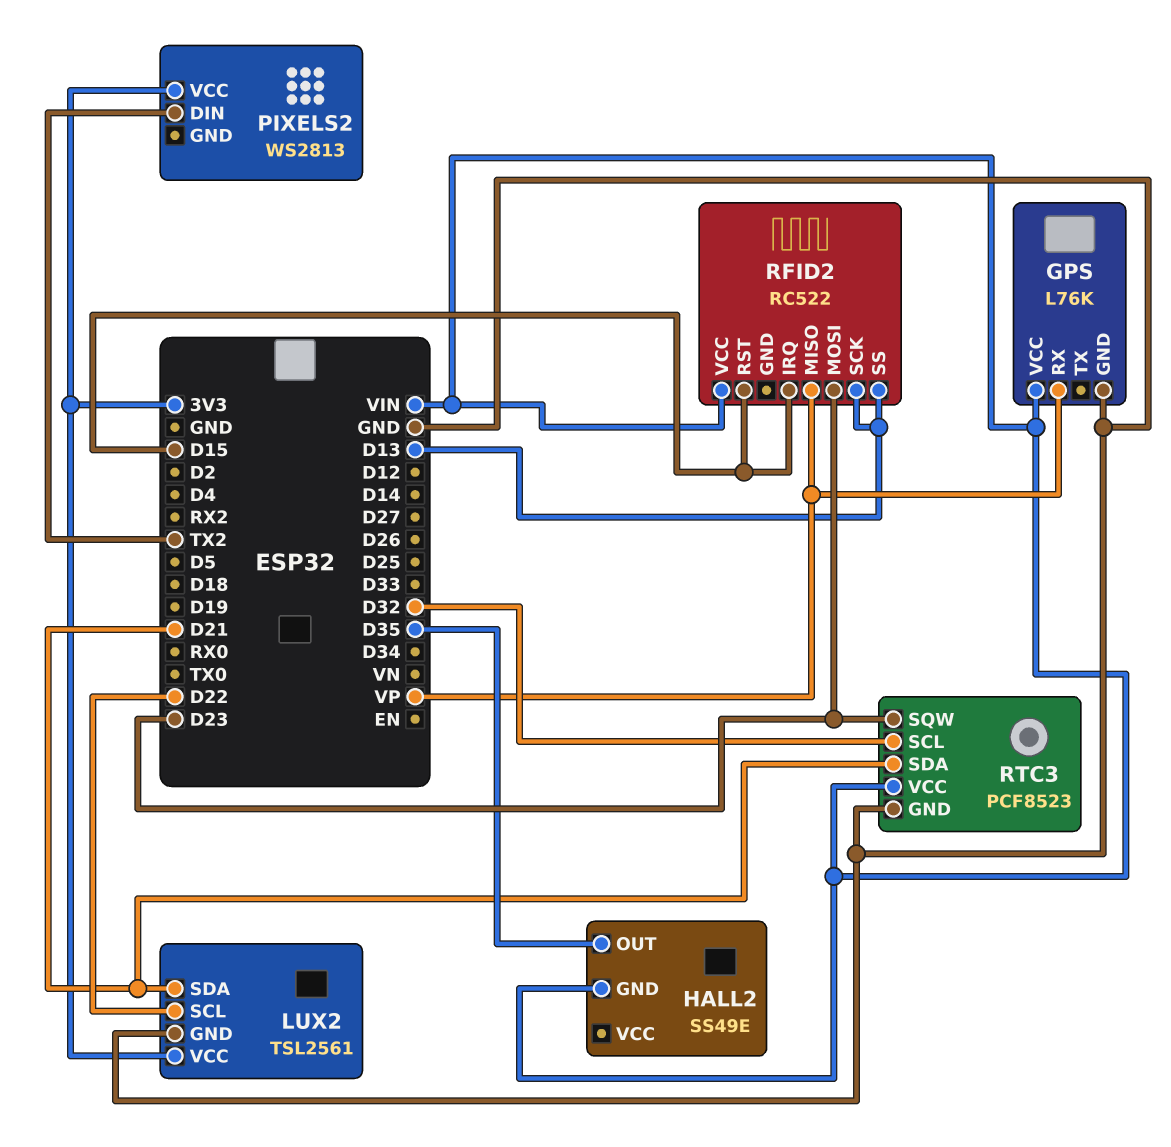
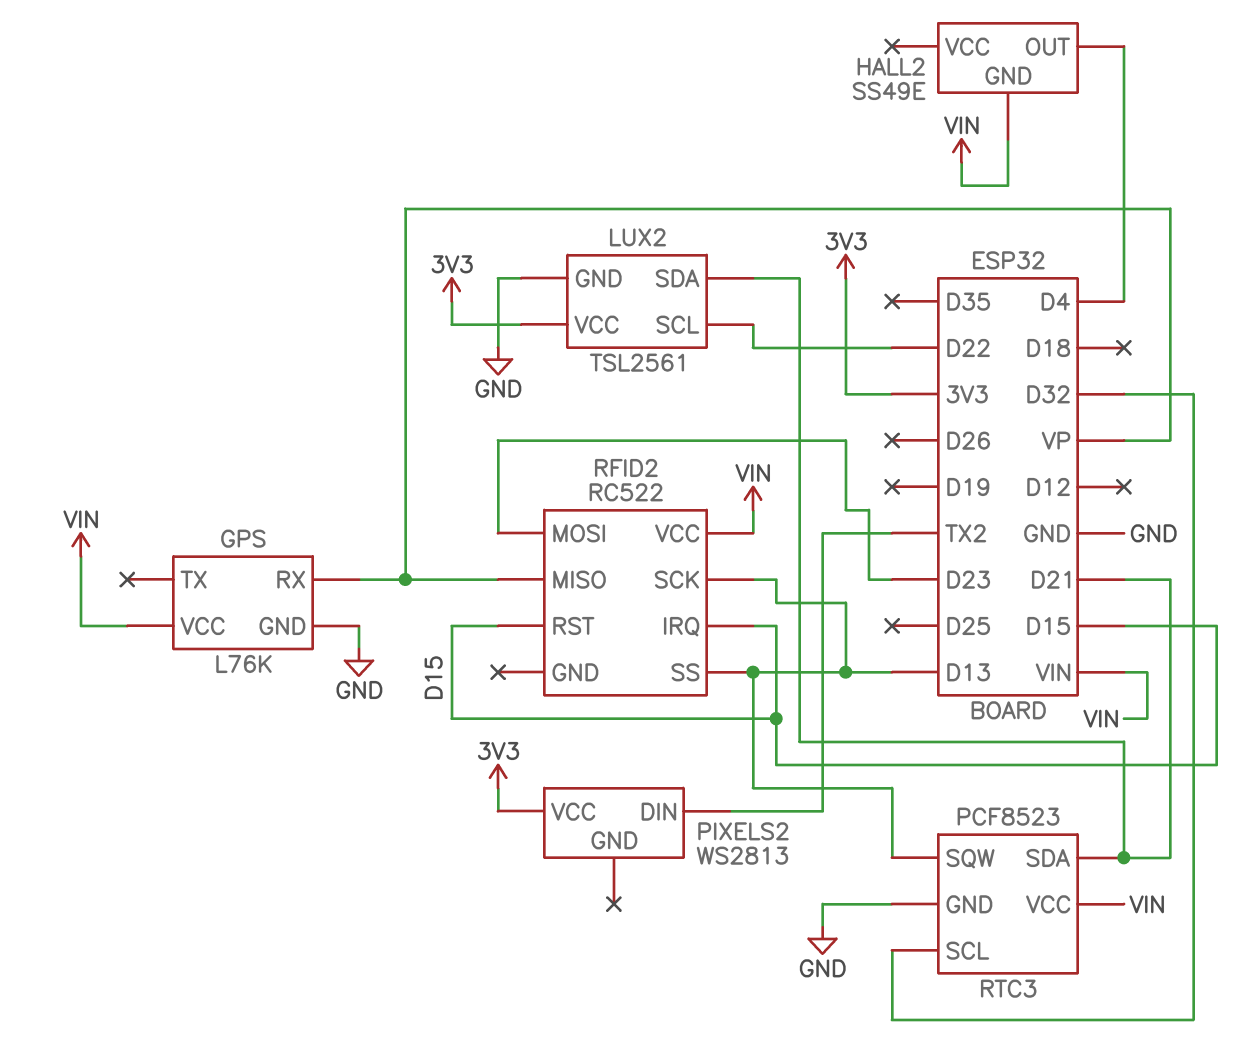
HALL2 pin OUT: D35 -> D4
RTC3 pin SQW: D23 -> D13

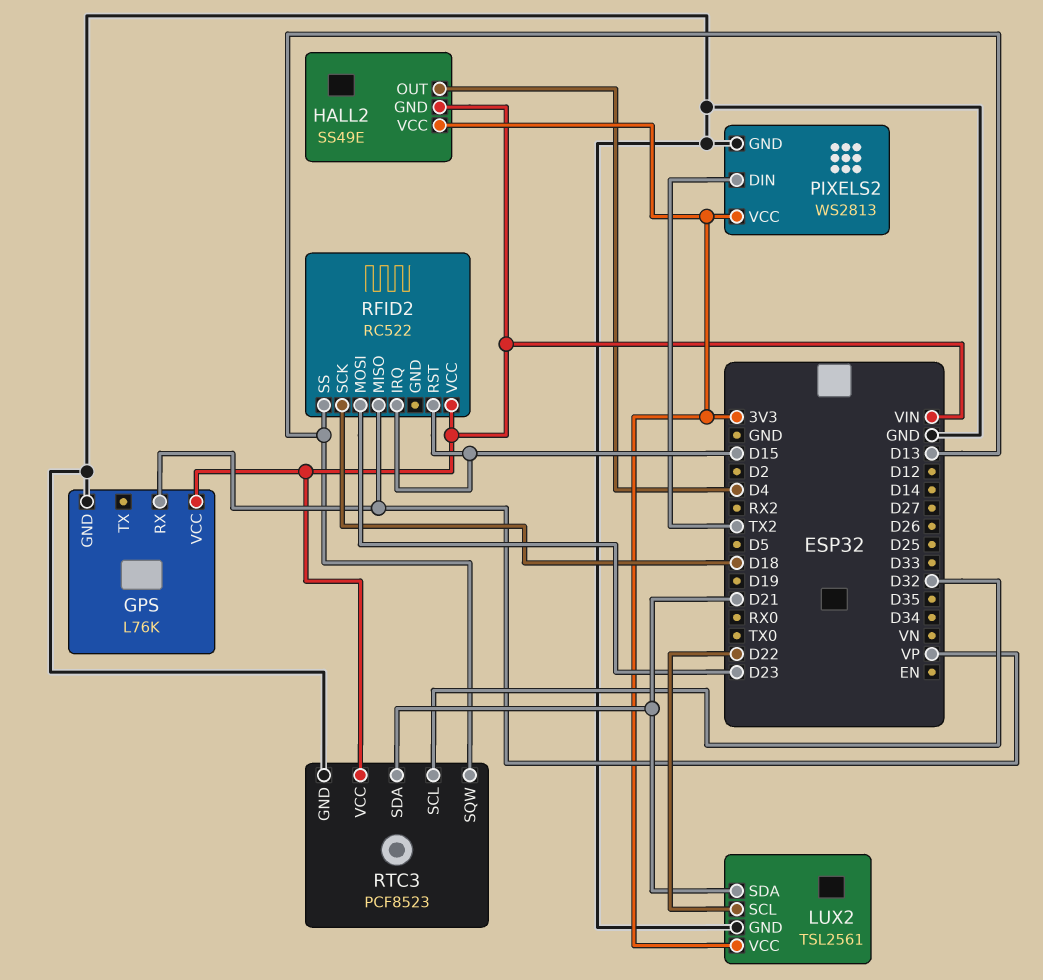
HALL2 pin VCC: none -> 3V3
PIXELS2 pin GND: none -> GND
RFID2 pin SCK: D13 -> D18

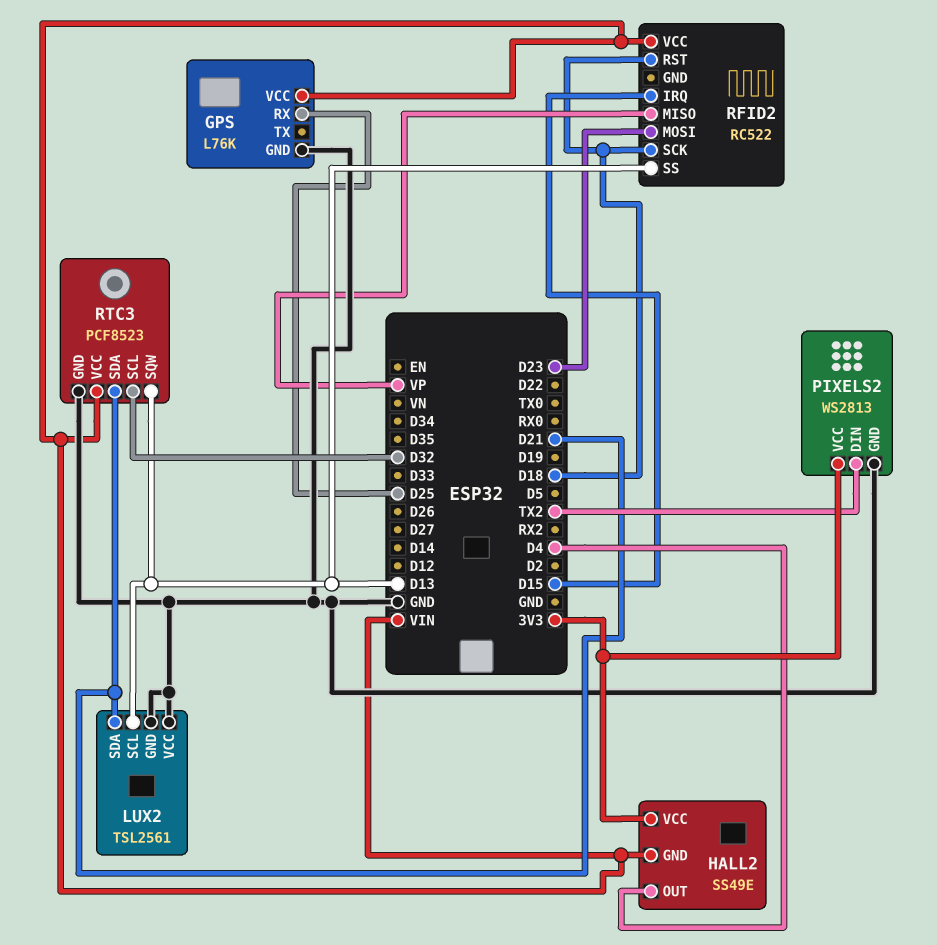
GPS pin RX: VP -> D25
LUX2 pin SCL: D22 -> D13
LUX2 pin VCC: 3V3 -> GND
RFID2 pin RST: D15 -> D18

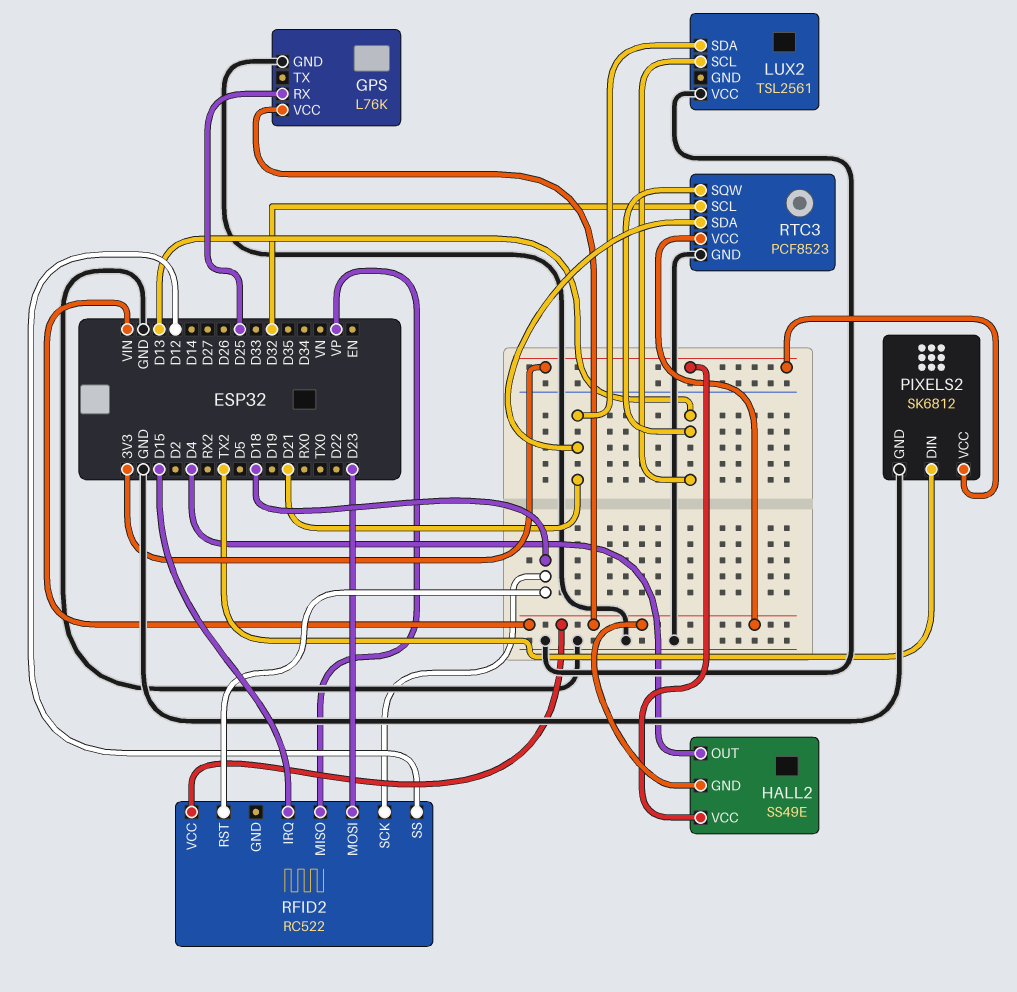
LUX2 pin GND: GND -> none
PIXELS2: WS2813 -> SK6812
RFID2 pin SS: D13 -> D12

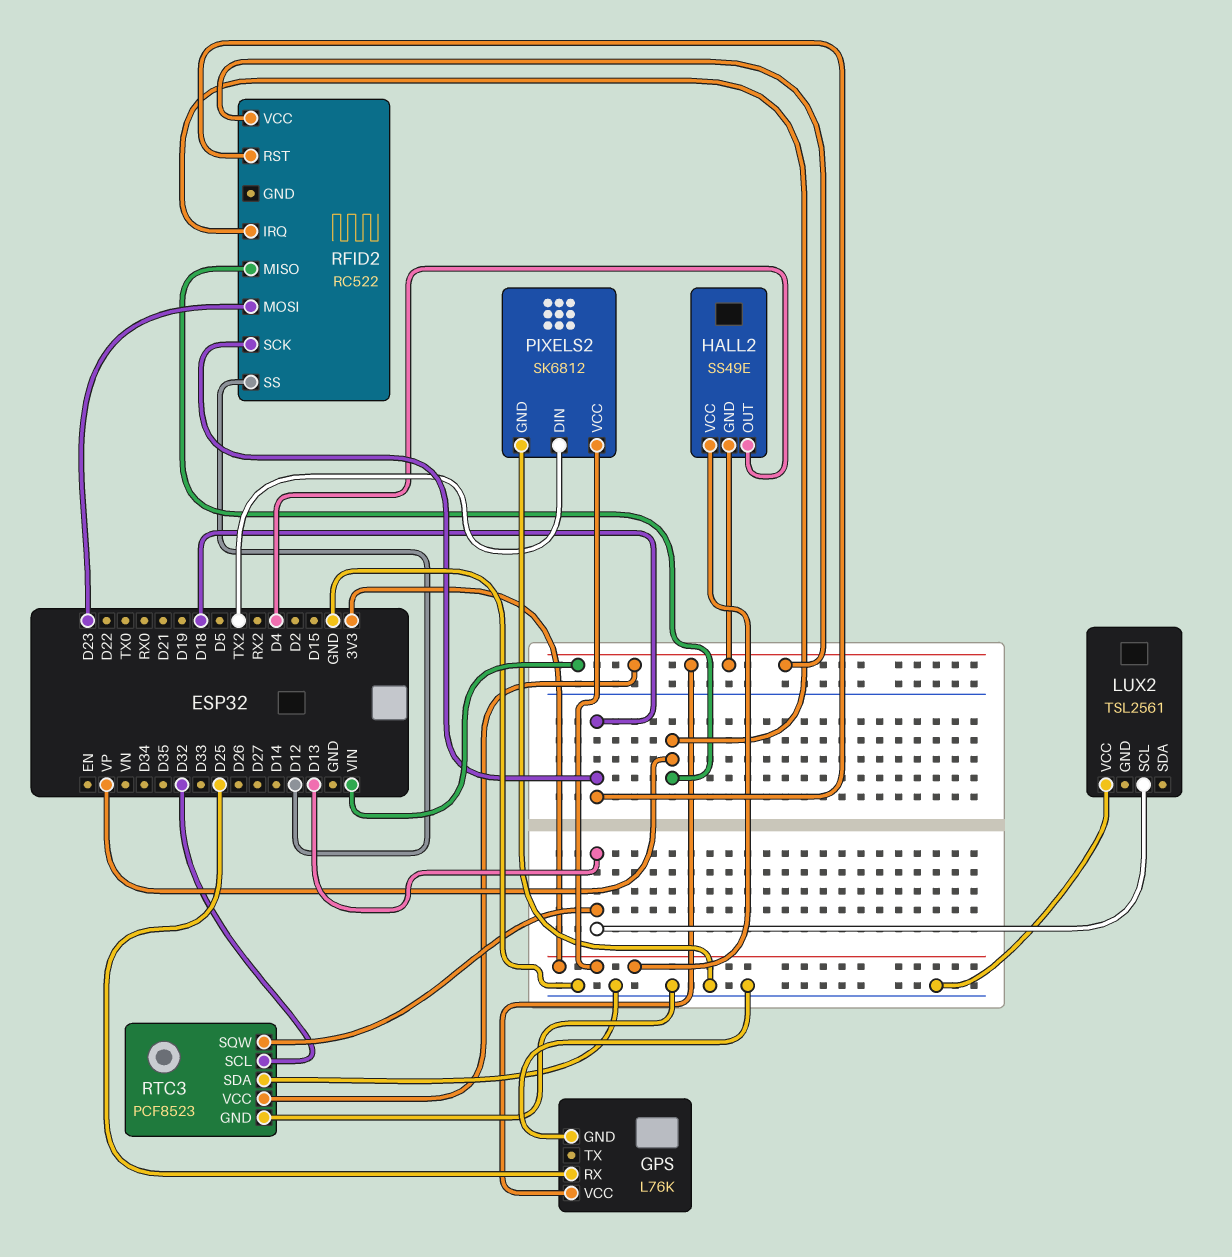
LUX2 pin SDA: D21 -> none
RFID2 pin IRQ: D15 -> VP
RTC3 pin SDA: D21 -> GND

